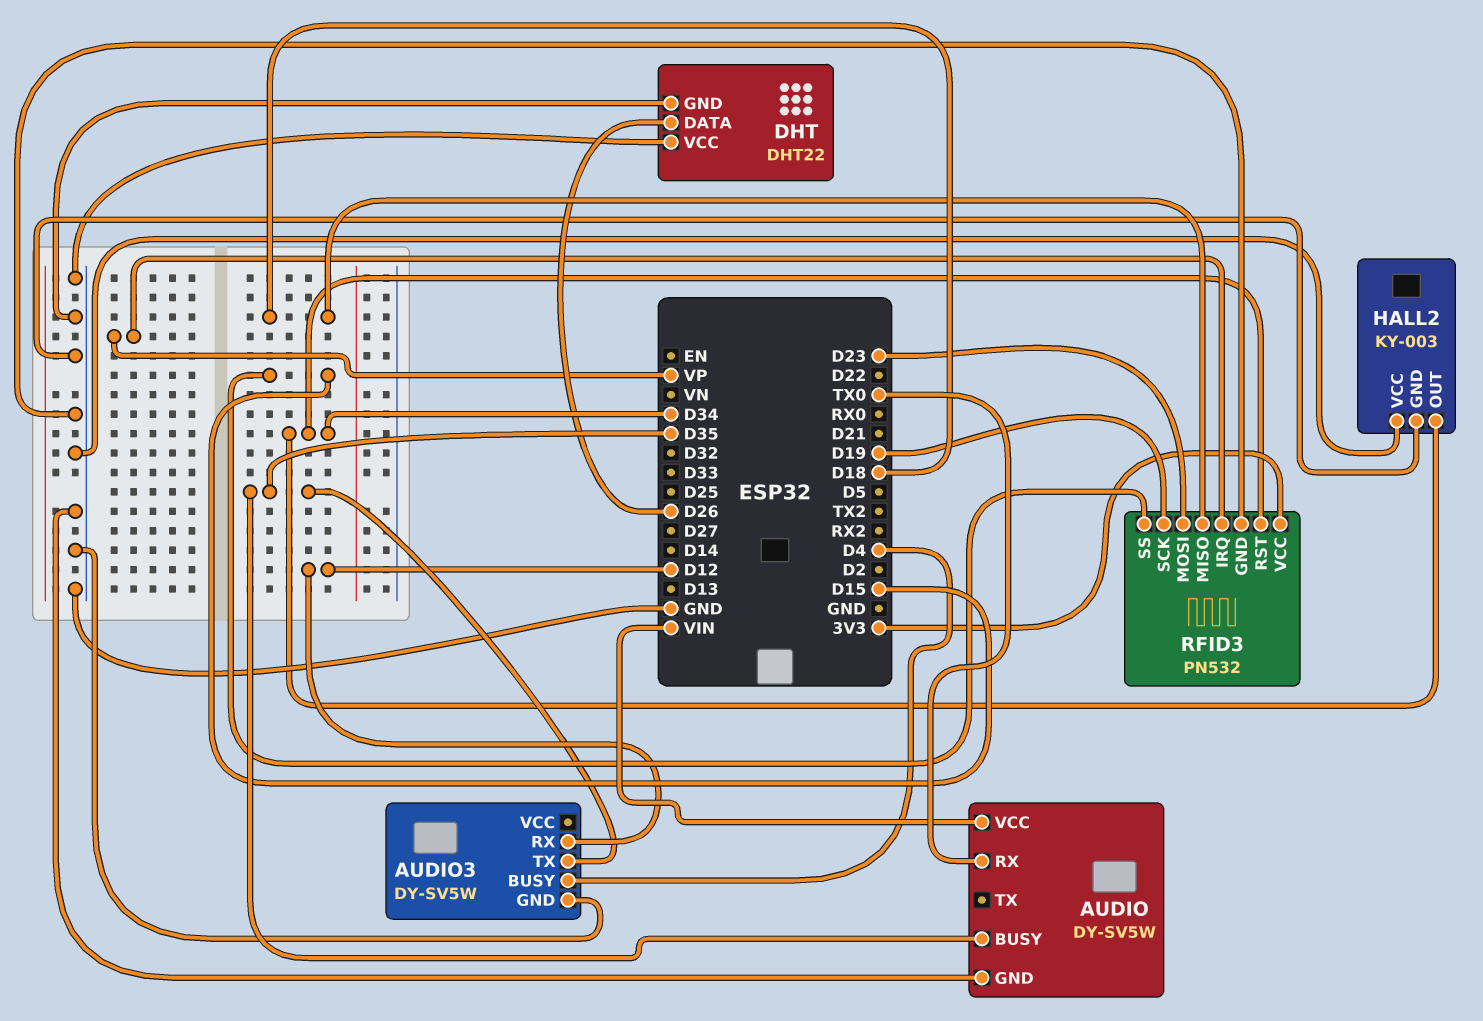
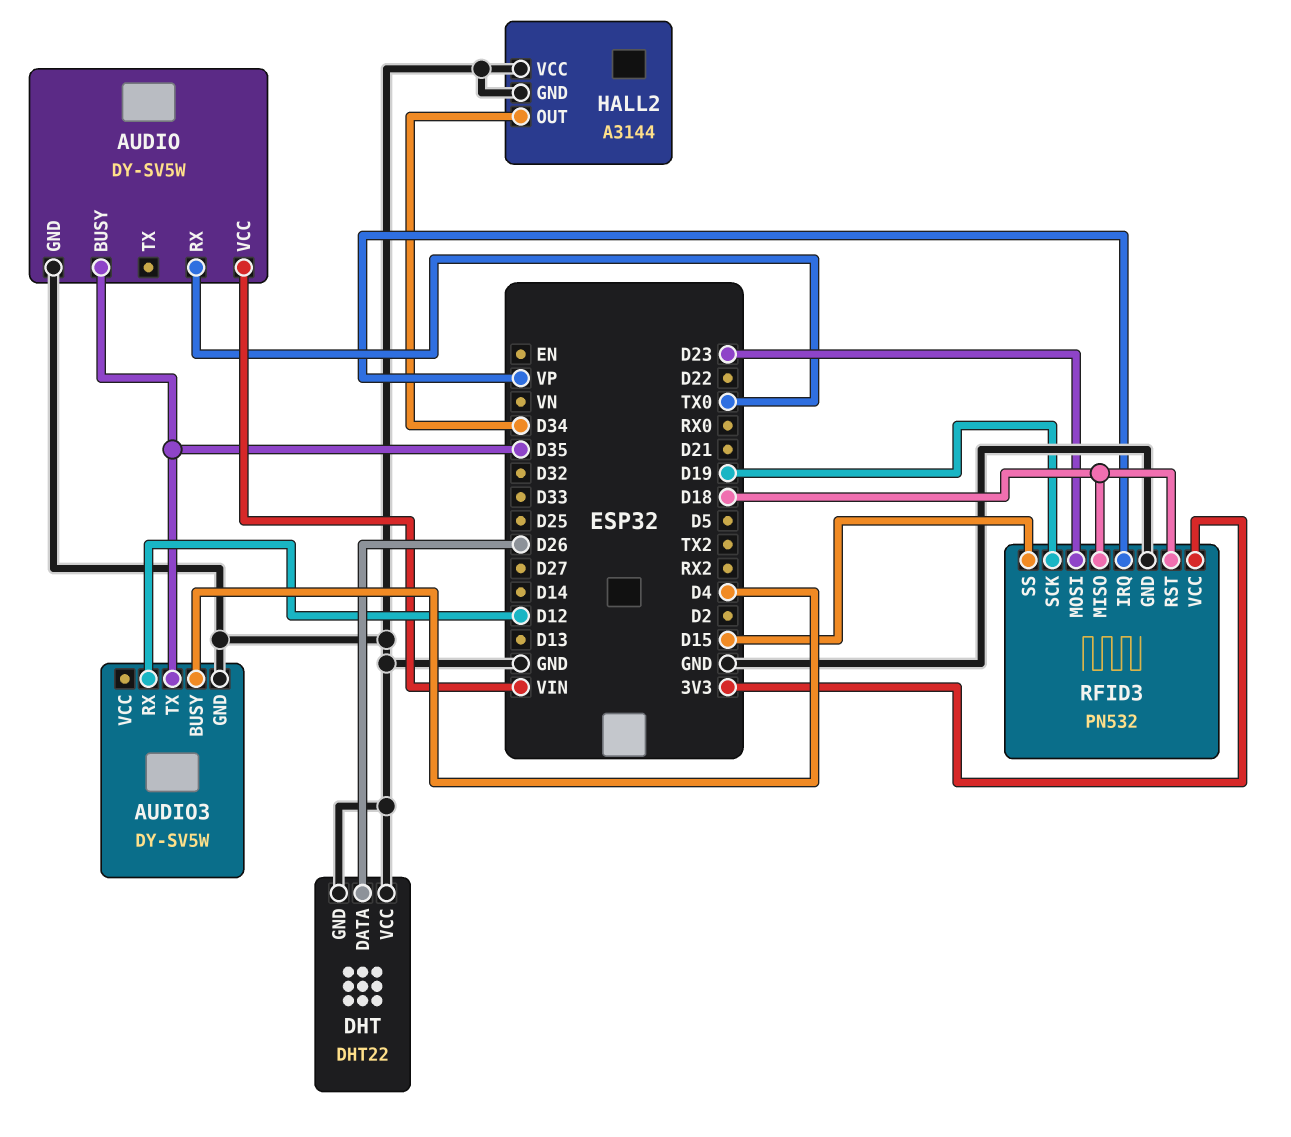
HALL2: KY-003 -> A3144
RFID3 pin RST: D34 -> D18

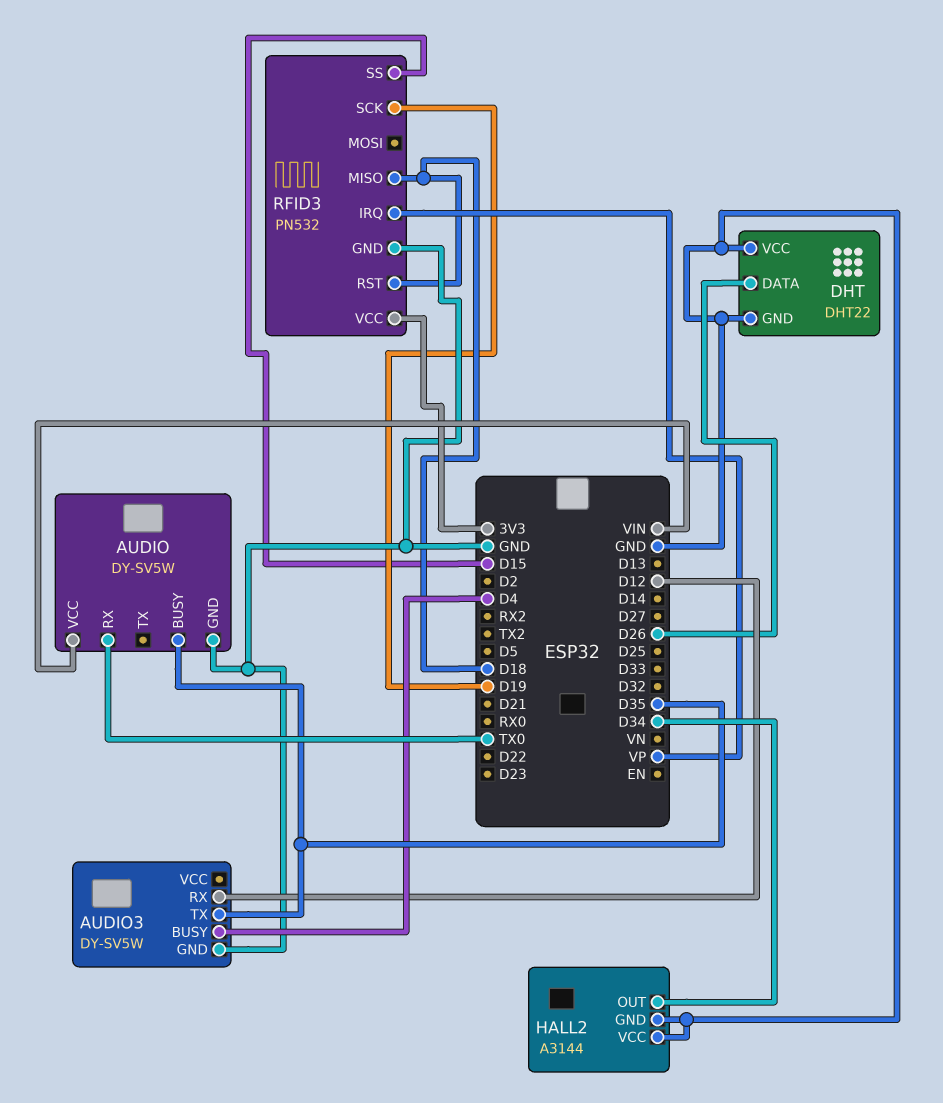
RFID3 pin MOSI: D23 -> none

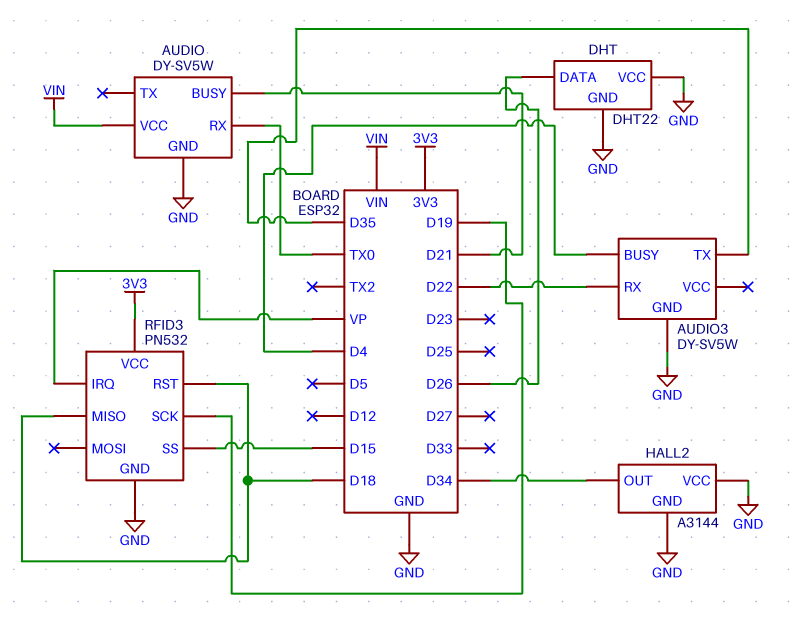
AUDIO pin BUSY: D35 -> D21
AUDIO3 pin RX: D12 -> D22

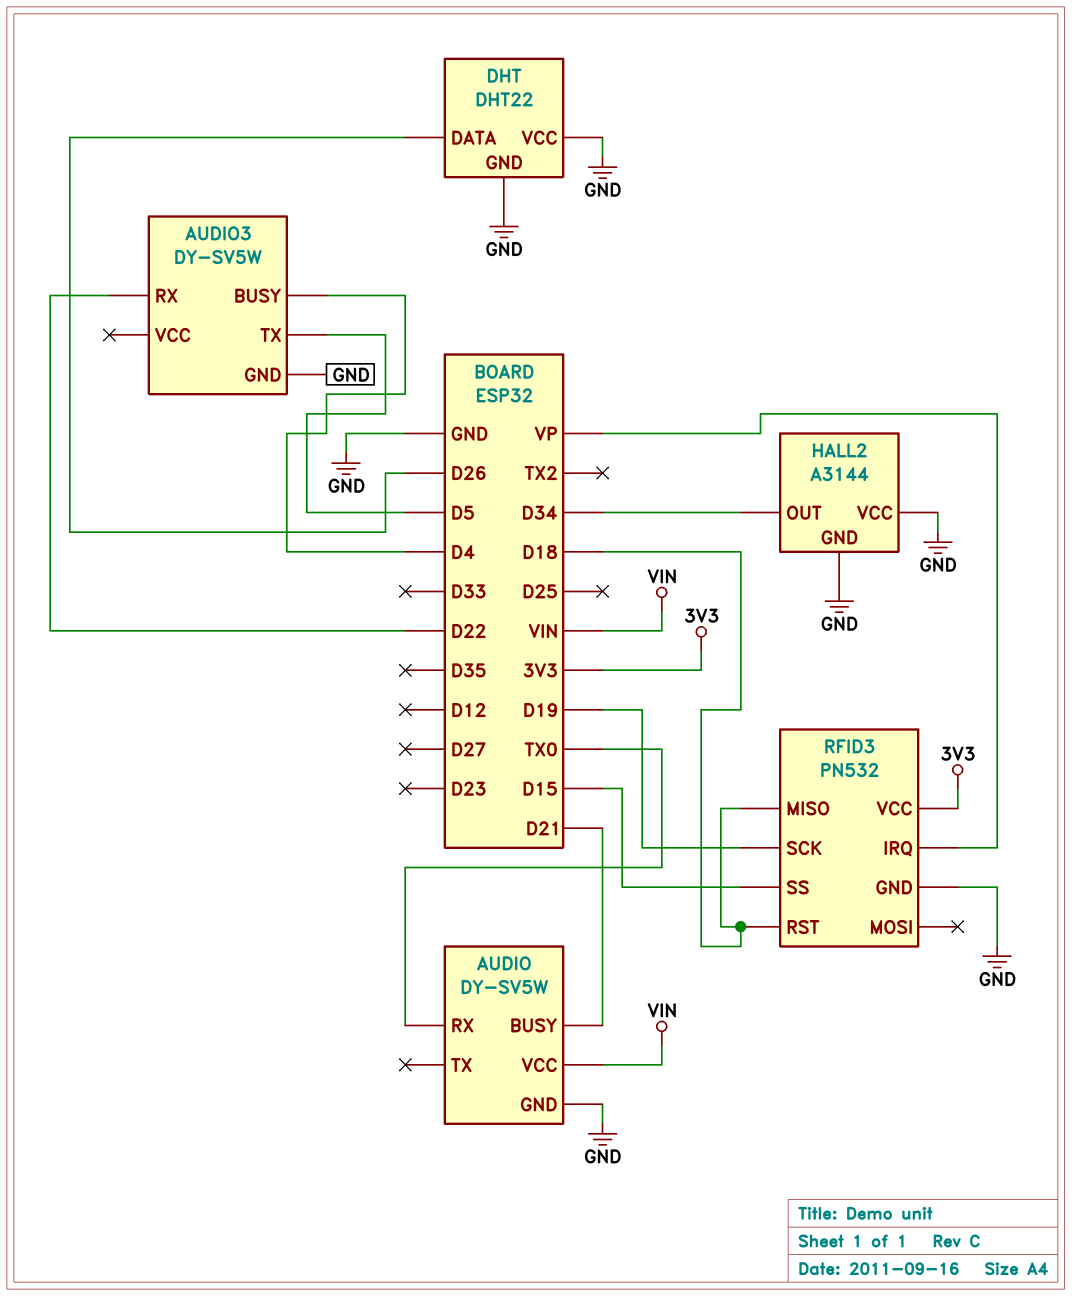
AUDIO3 pin TX: D35 -> D5

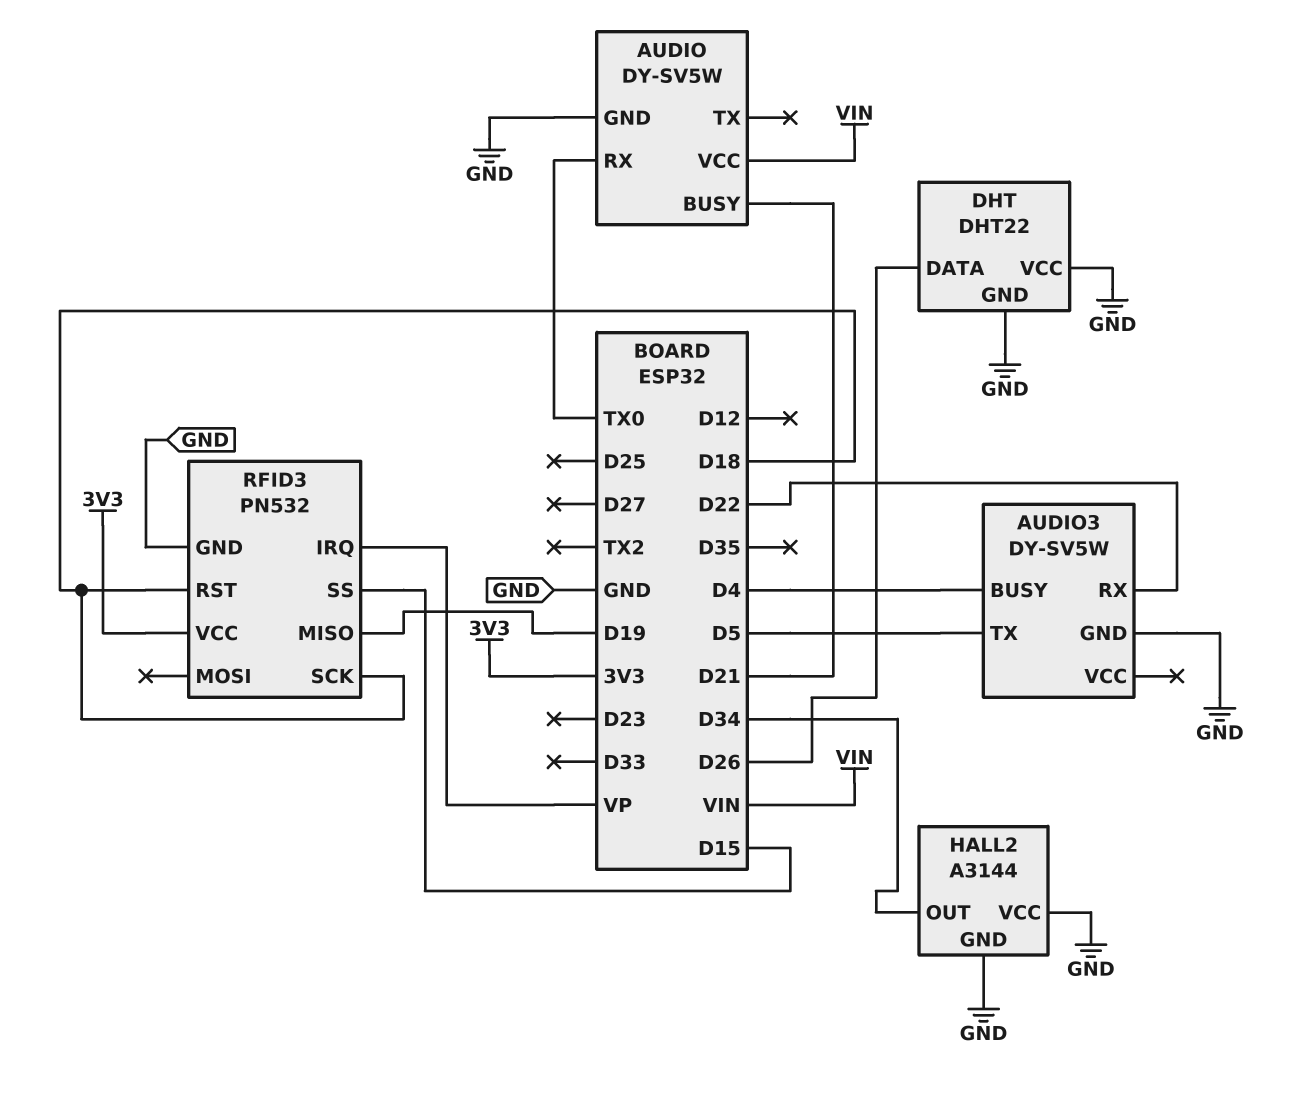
RFID3 pin MISO: D18 -> D19
RFID3 pin SCK: D19 -> D18

